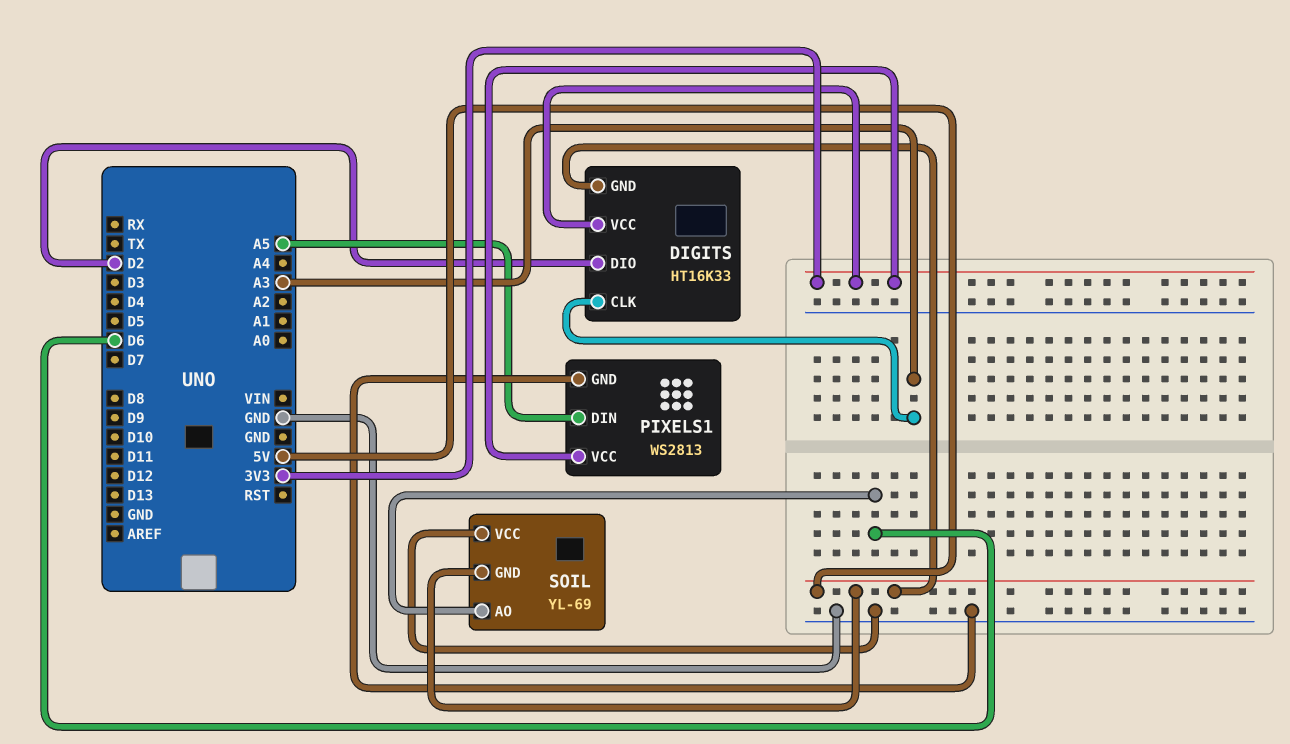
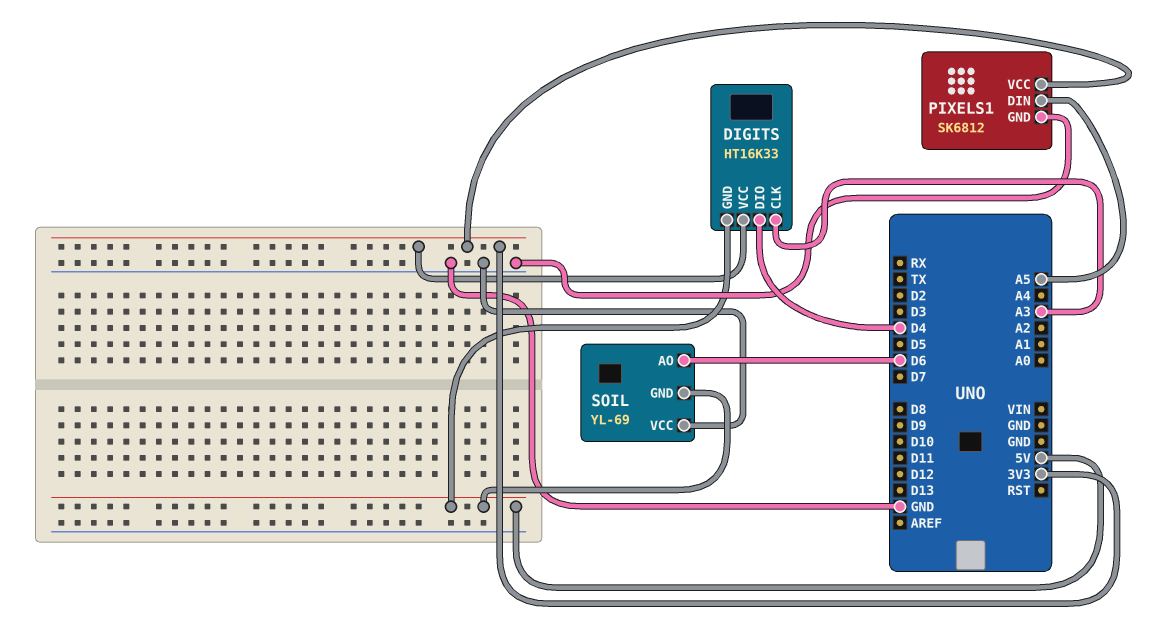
DIGITS pin DIO: D2 -> D4
PIXELS1: WS2813 -> SK6812

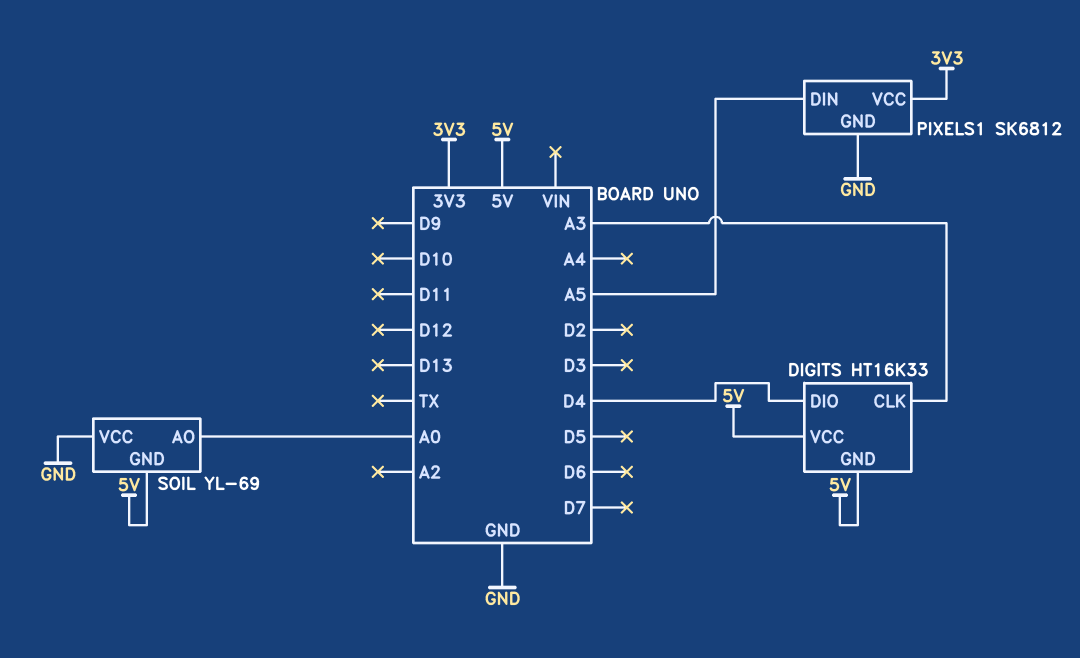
DIGITS pin VCC: 3V3 -> 5V
SOIL pin AO: D6 -> A0

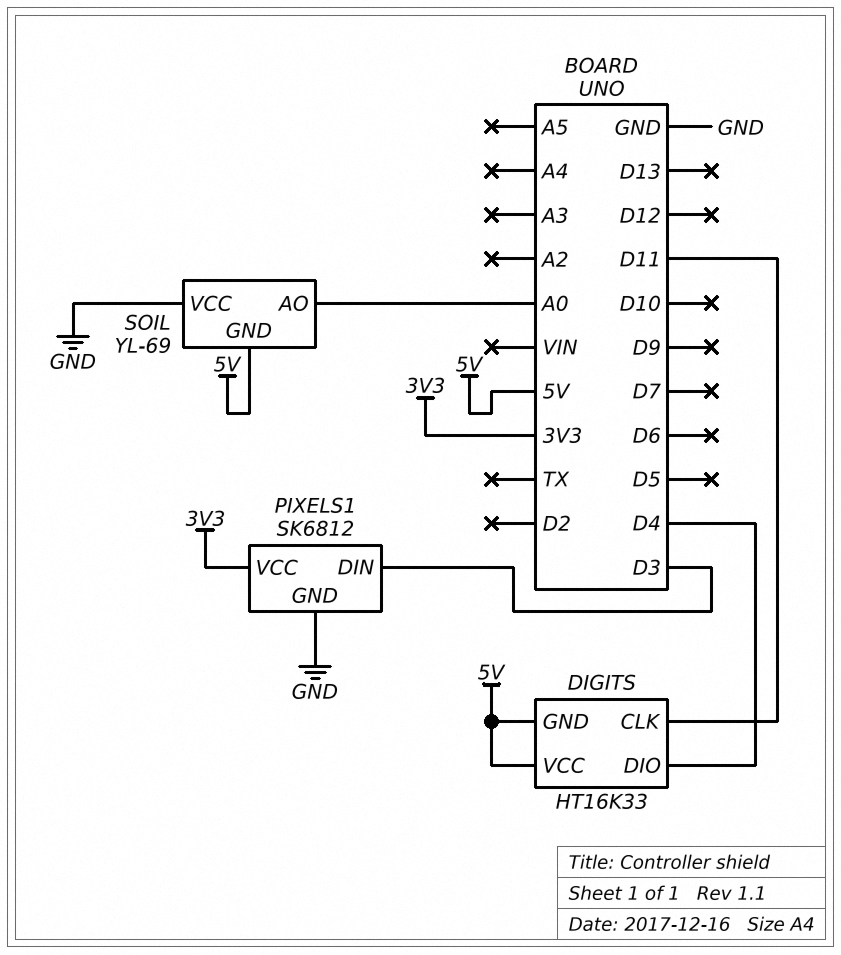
DIGITS pin CLK: A3 -> D11
PIXELS1 pin DIN: A5 -> D3

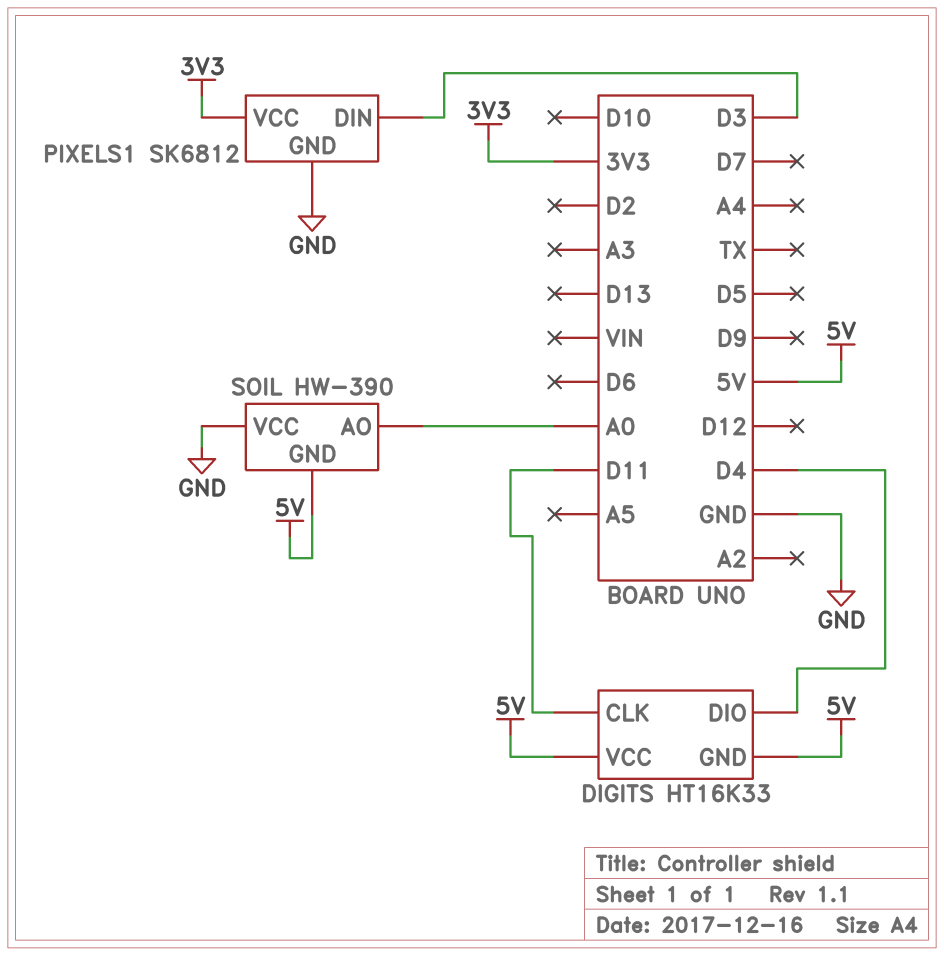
SOIL: YL-69 -> HW-390

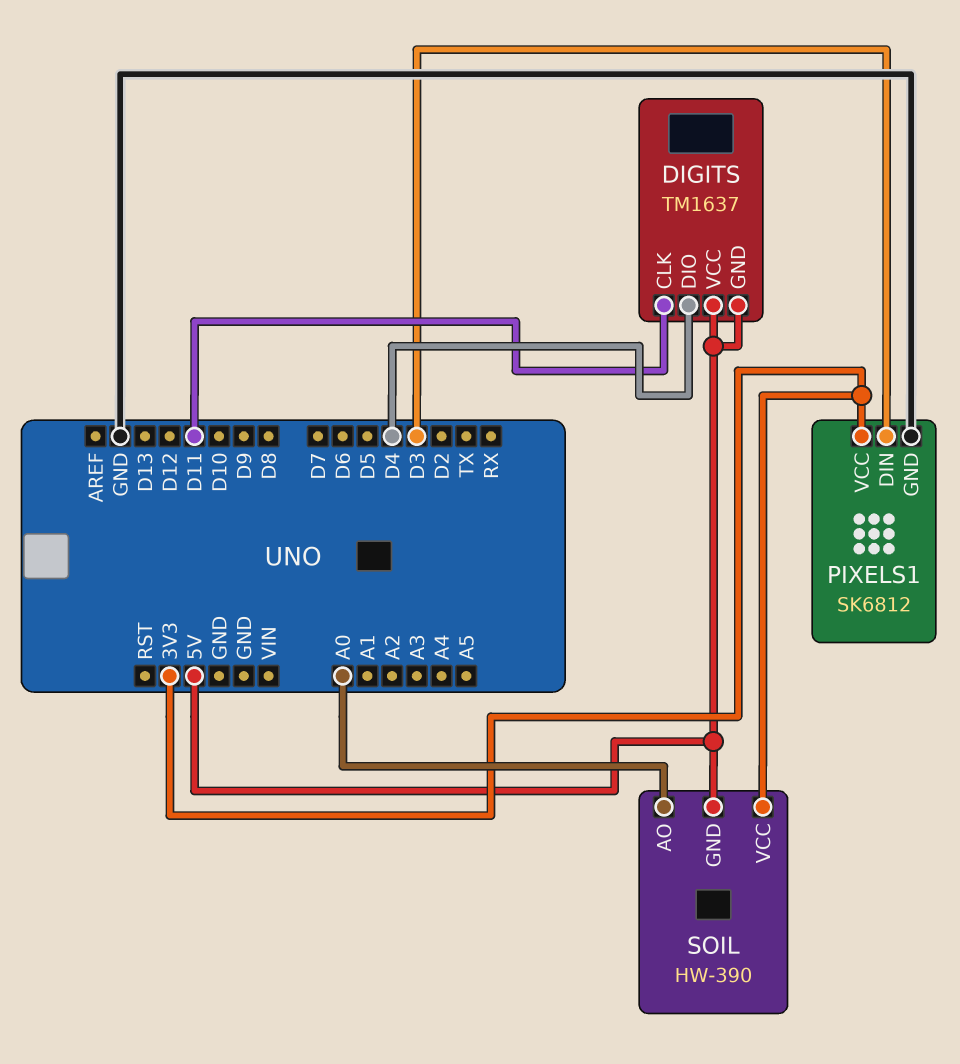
DIGITS: HT16K33 -> TM1637
SOIL pin VCC: GND -> 3V3

